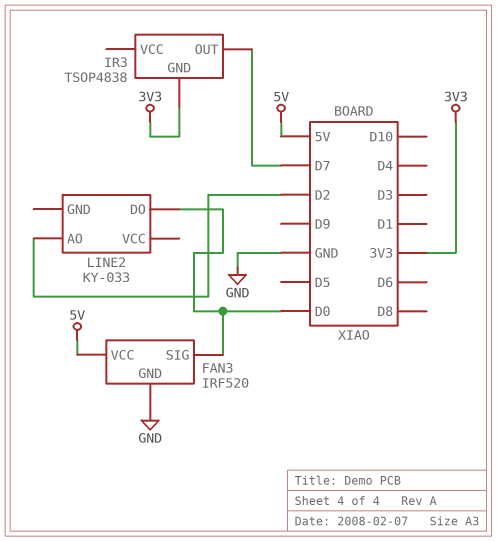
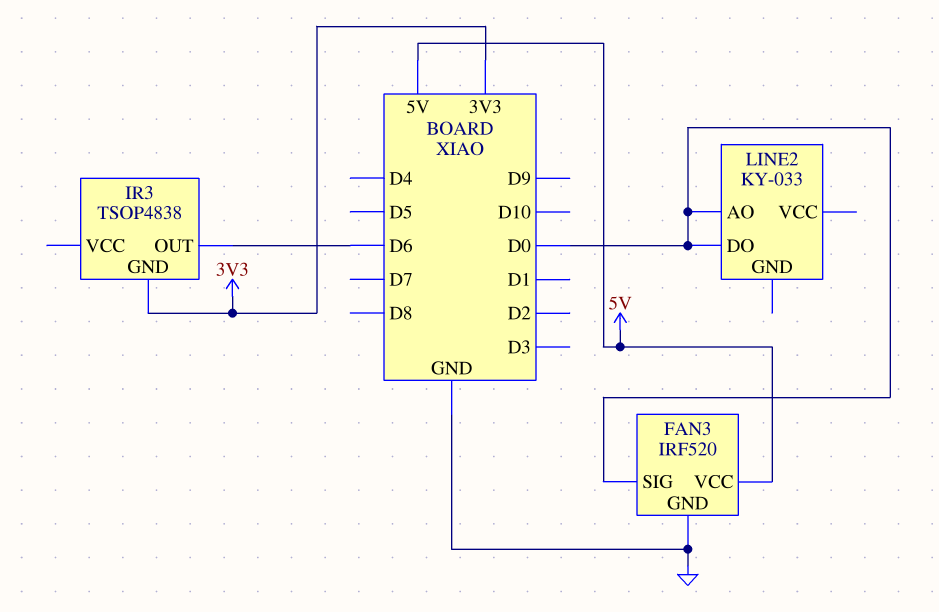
IR3 pin OUT: D7 -> D6
LINE2 pin AO: D2 -> D0

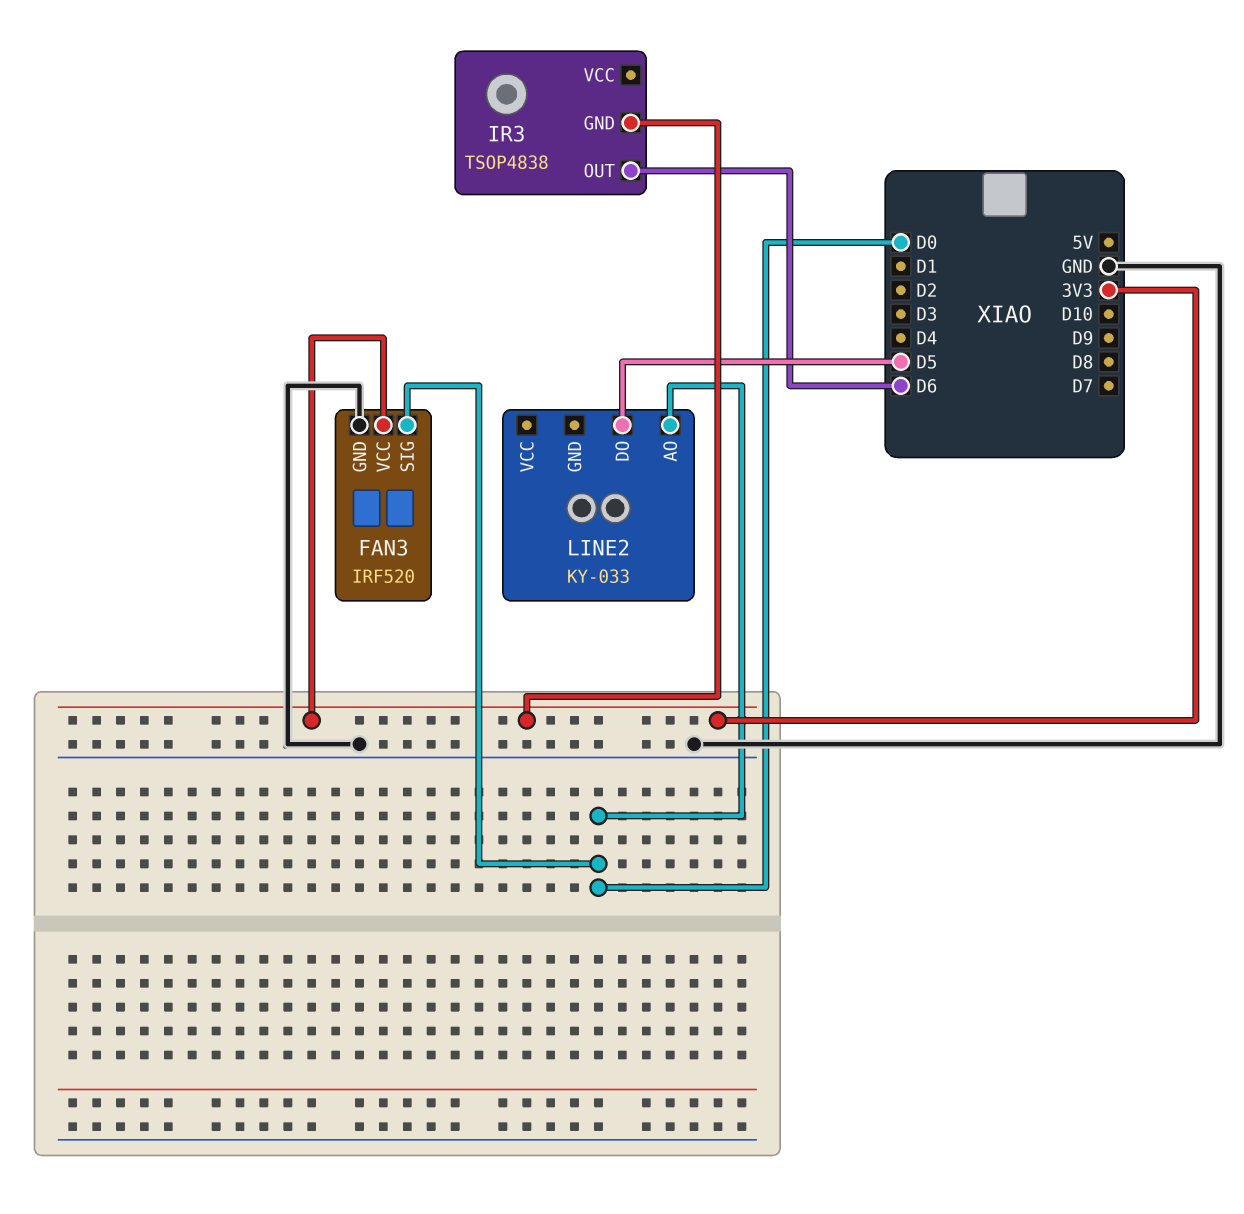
FAN3 pin VCC: 5V -> 3V3
LINE2 pin DO: D0 -> D5

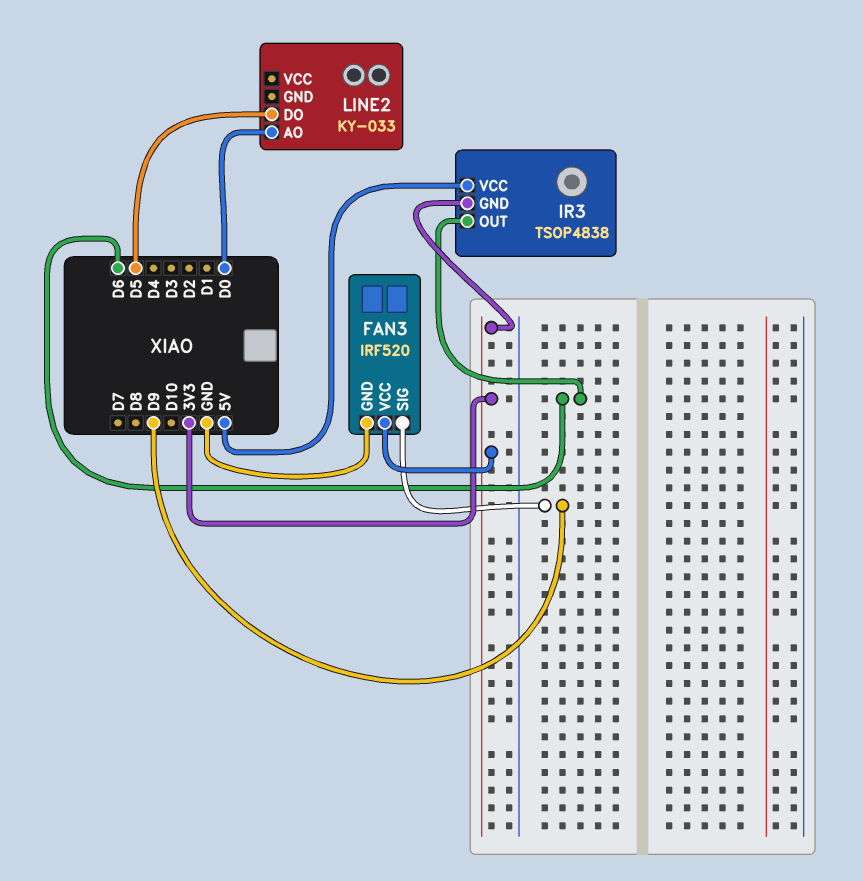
FAN3 pin SIG: D0 -> D9
IR3 pin VCC: none -> 5V

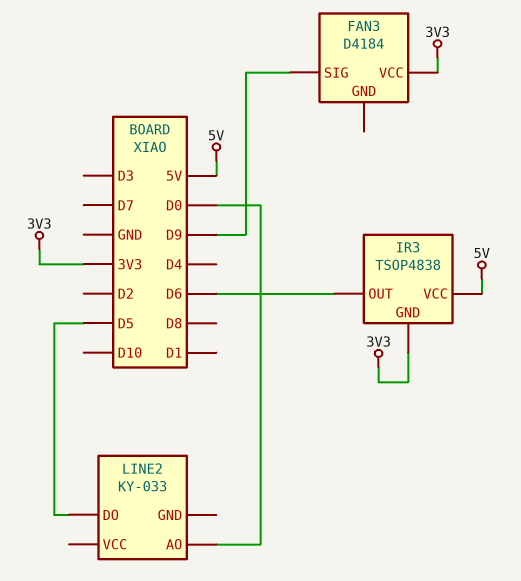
FAN3: IRF520 -> D4184
FAN3 pin GND: GND -> none

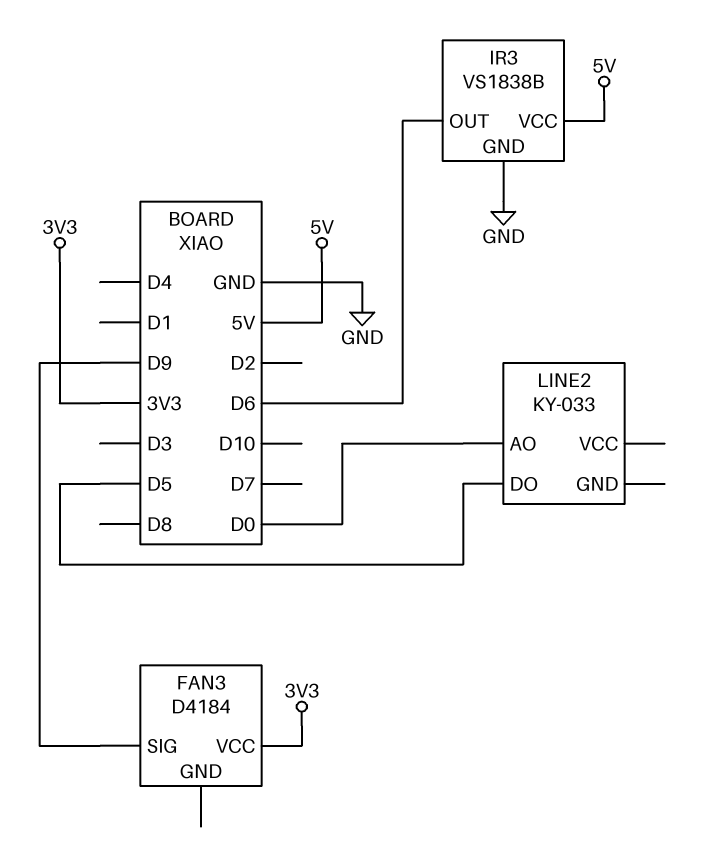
IR3: TSOP4838 -> VS1838B
IR3 pin GND: 3V3 -> GND

